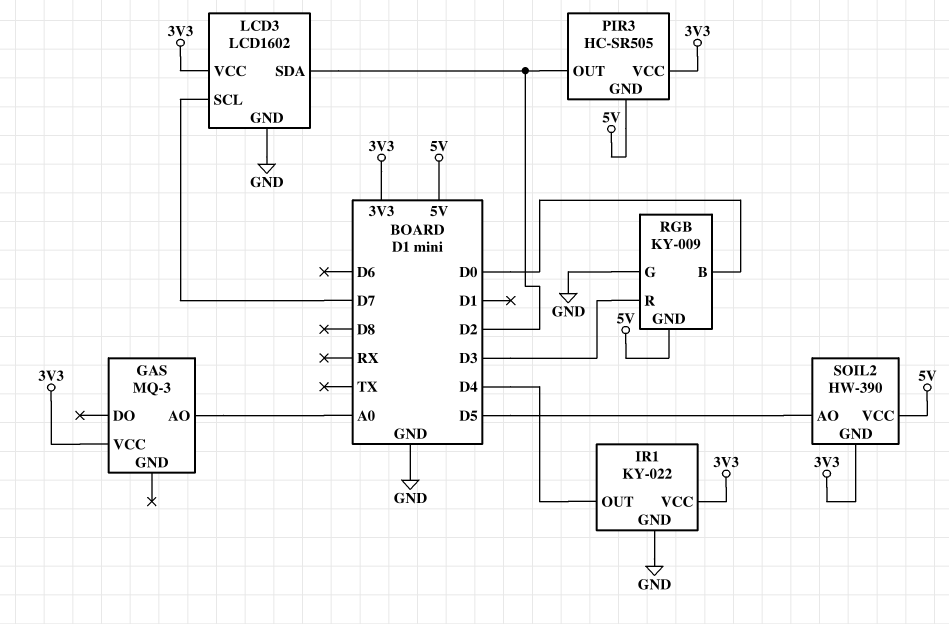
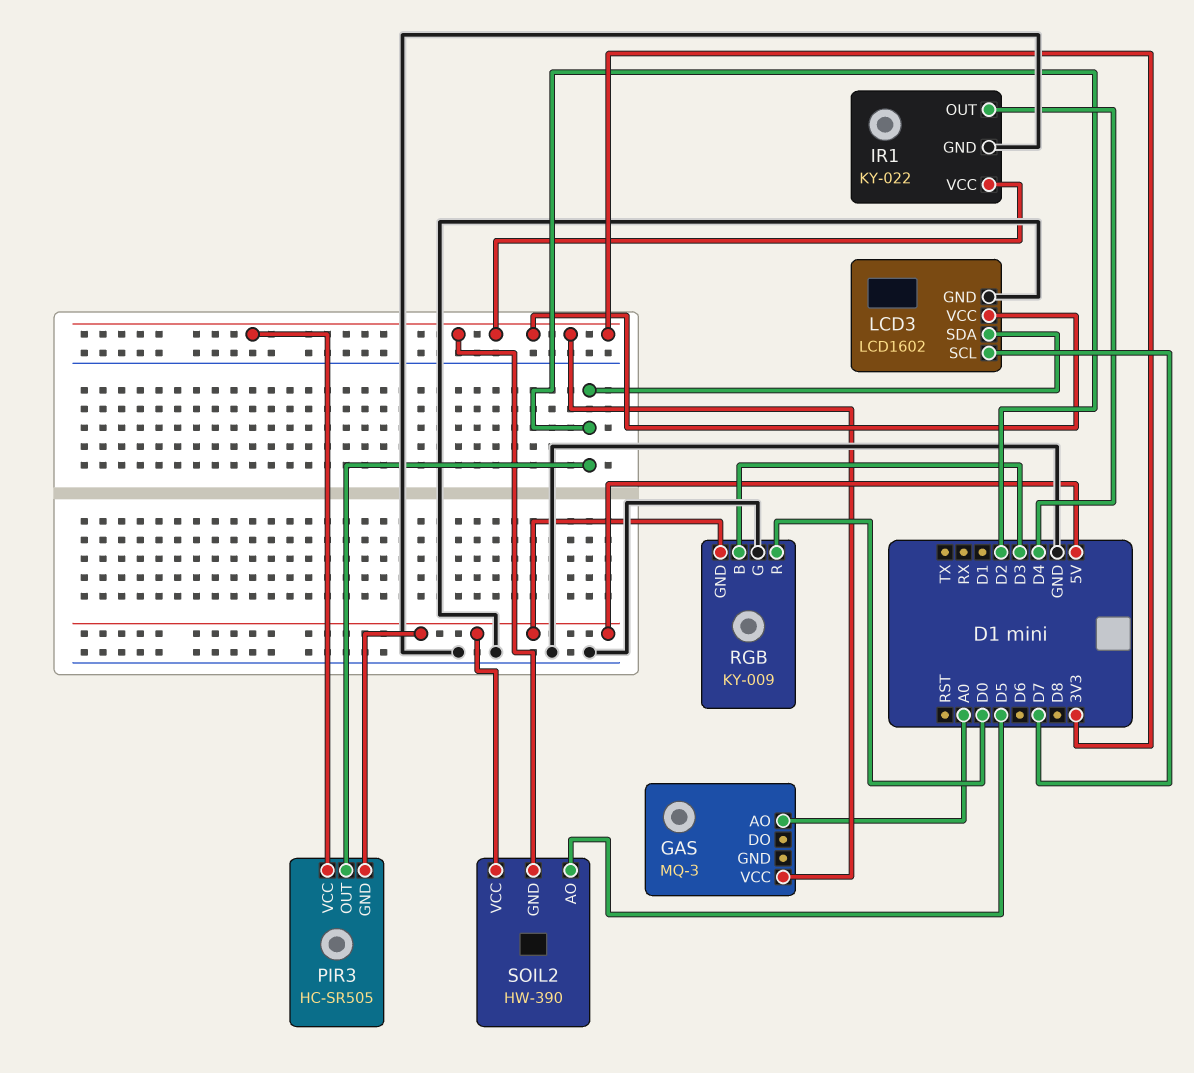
RGB pin B: D0 -> D3
RGB pin R: D3 -> D0

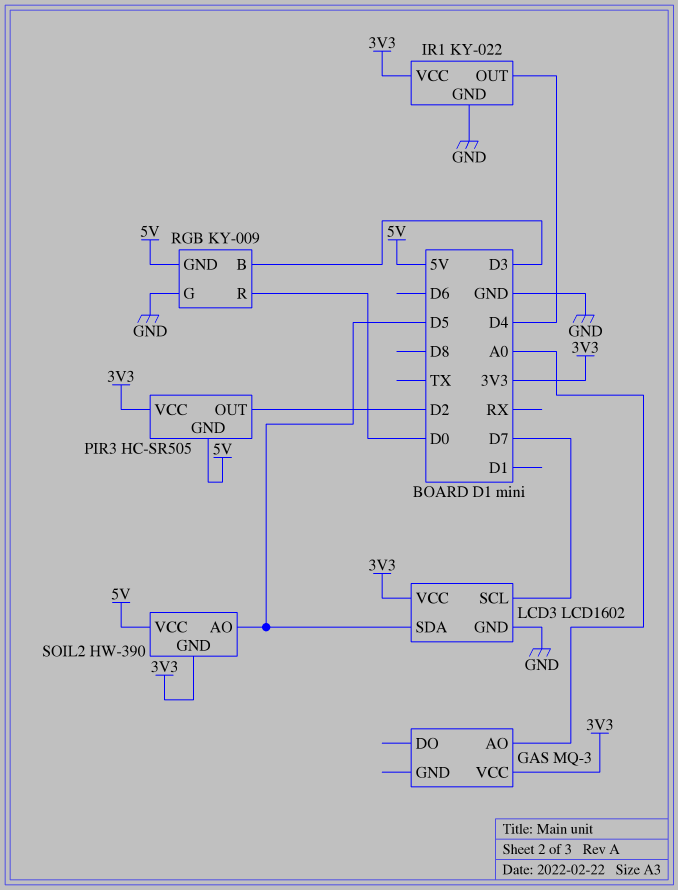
LCD3 pin SDA: D2 -> D5

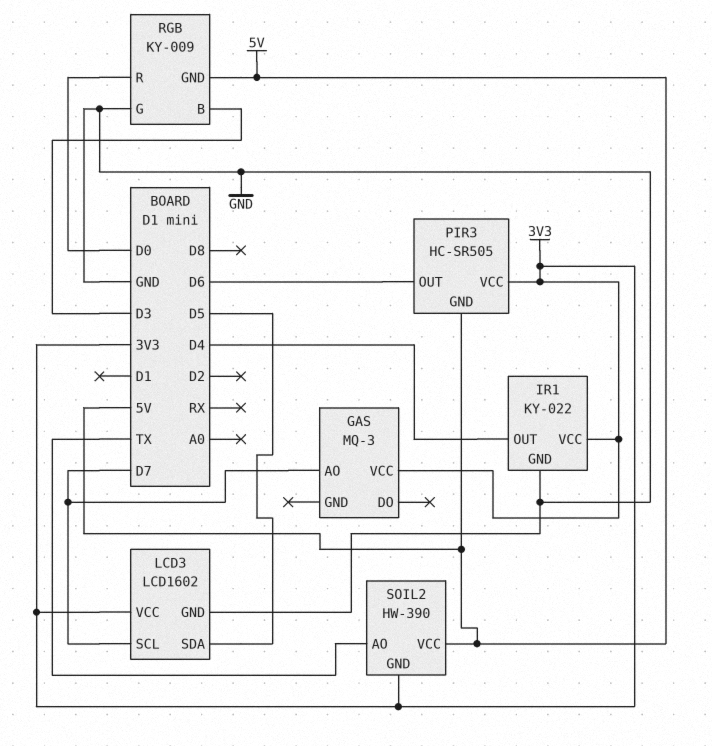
GAS pin AO: A0 -> D7
PIR3 pin OUT: D2 -> D6
SOIL2 pin AO: D5 -> TX

